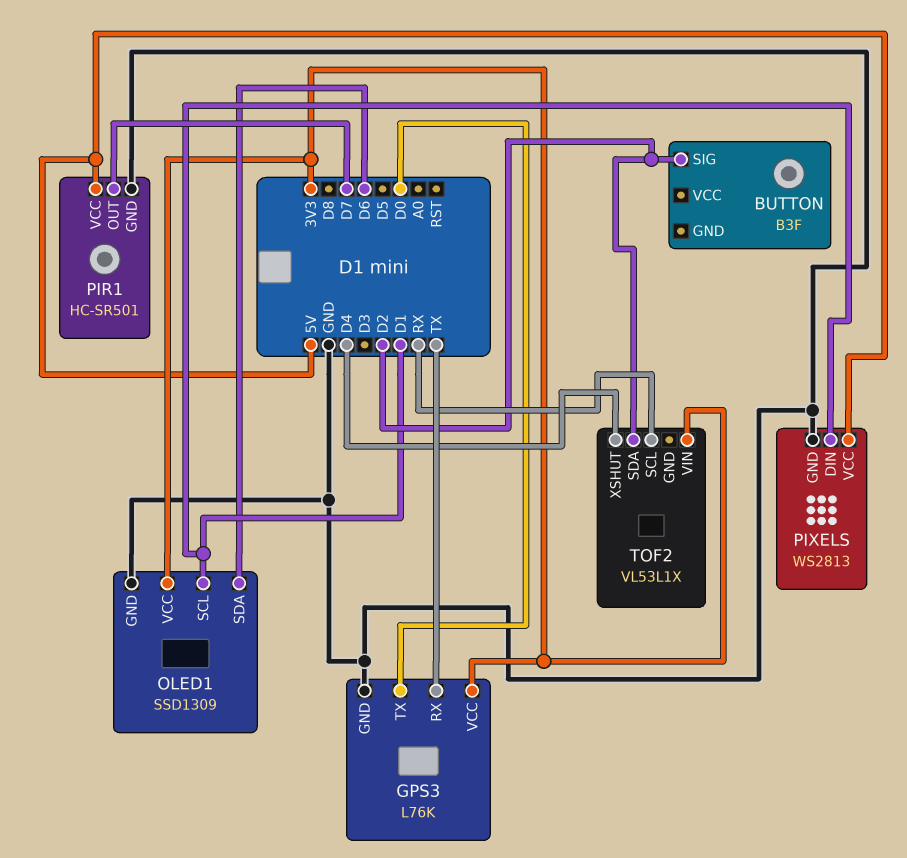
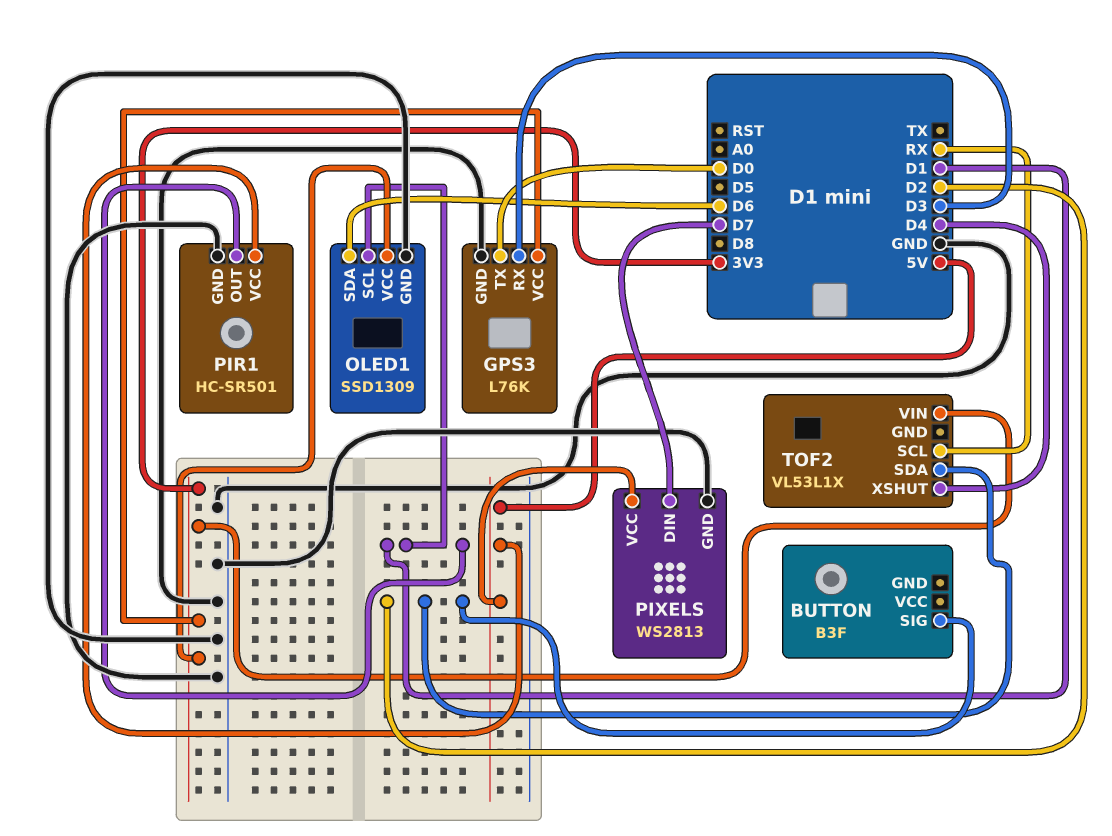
GPS3 pin RX: TX -> D3
PIR1 pin OUT: D7 -> D1
PIXELS pin DIN: D1 -> D7

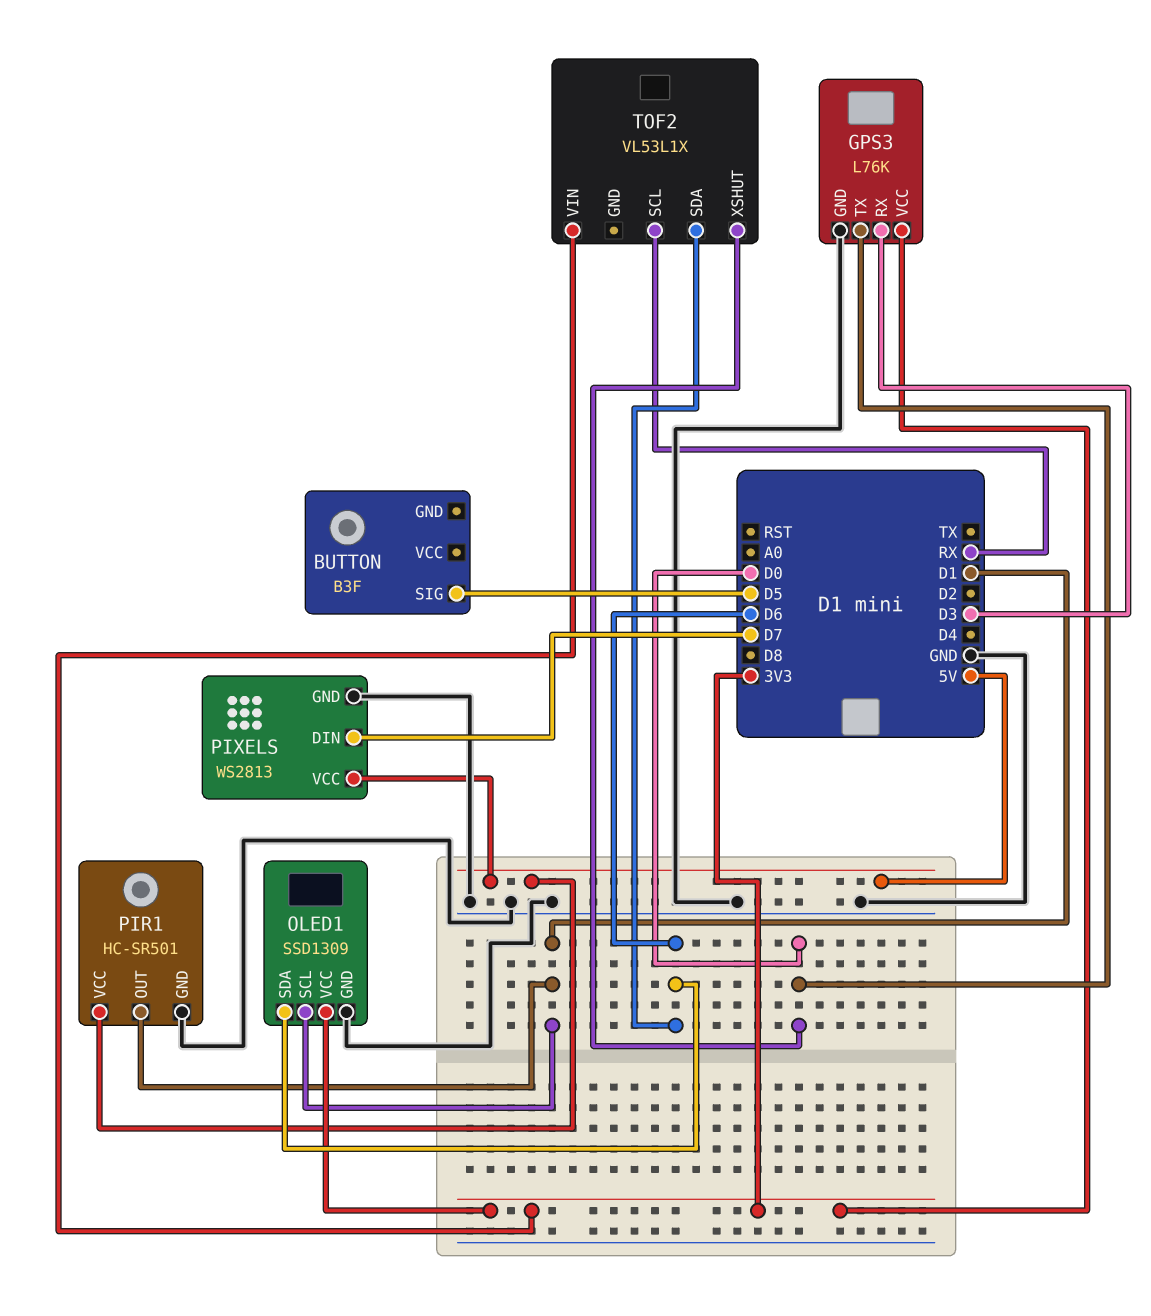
BUTTON pin SIG: D2 -> D5
TOF2 pin SDA: D2 -> D6
TOF2 pin XSHUT: D4 -> D0

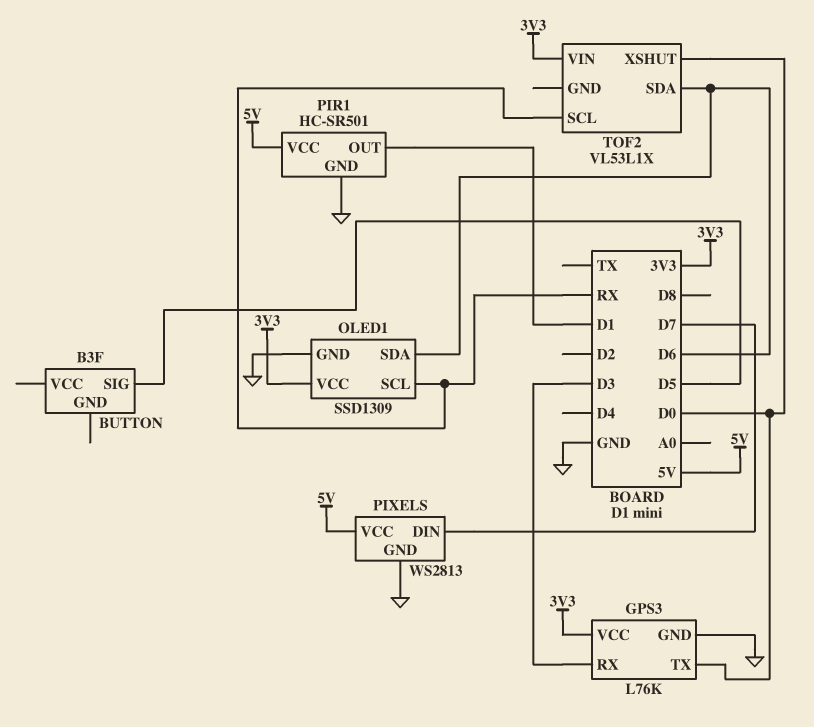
OLED1 pin SCL: D1 -> RX

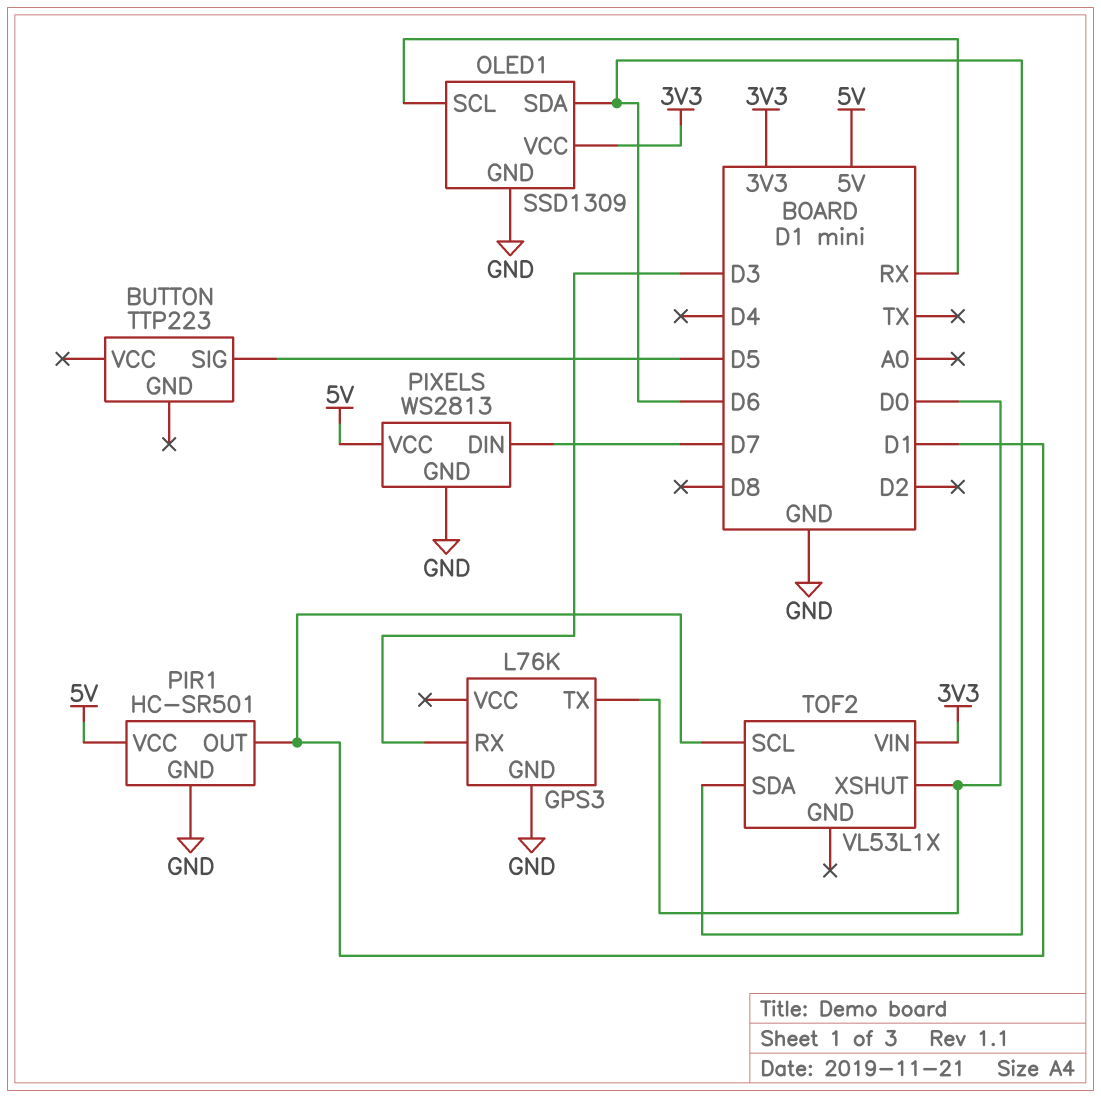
BUTTON: B3F -> TTP223
GPS3 pin VCC: 3V3 -> none
TOF2 pin SCL: RX -> D1

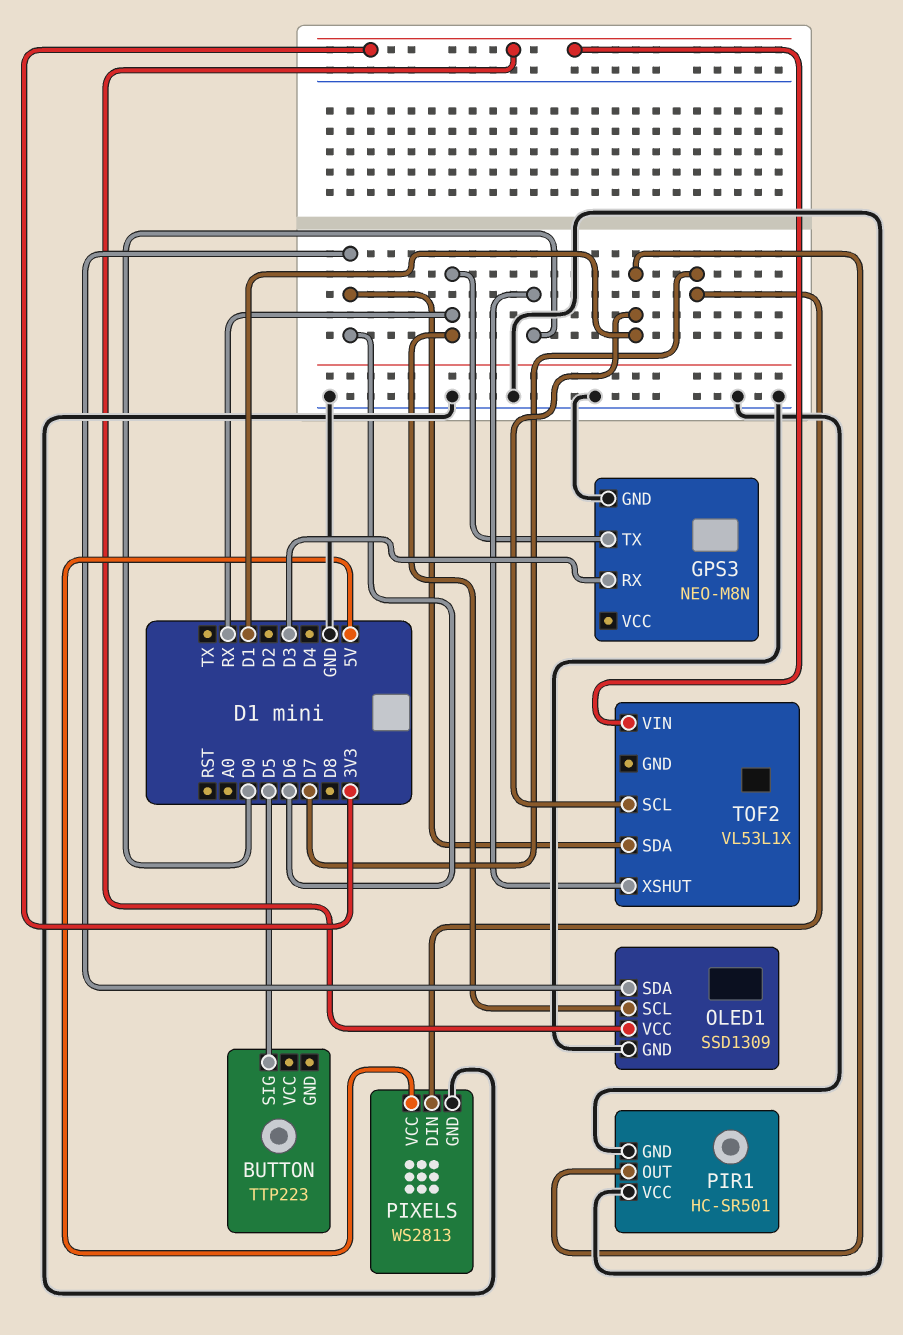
GPS3: L76K -> NEO-M8N
GPS3 pin TX: D0 -> RX
PIR1 pin VCC: 5V -> GND

